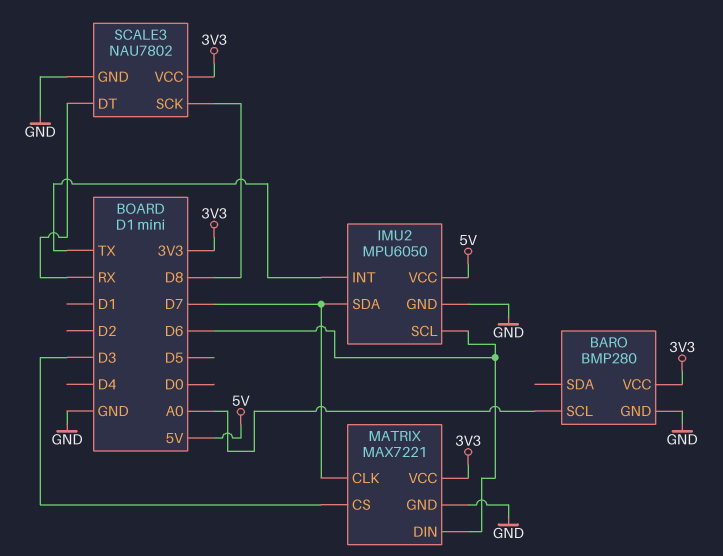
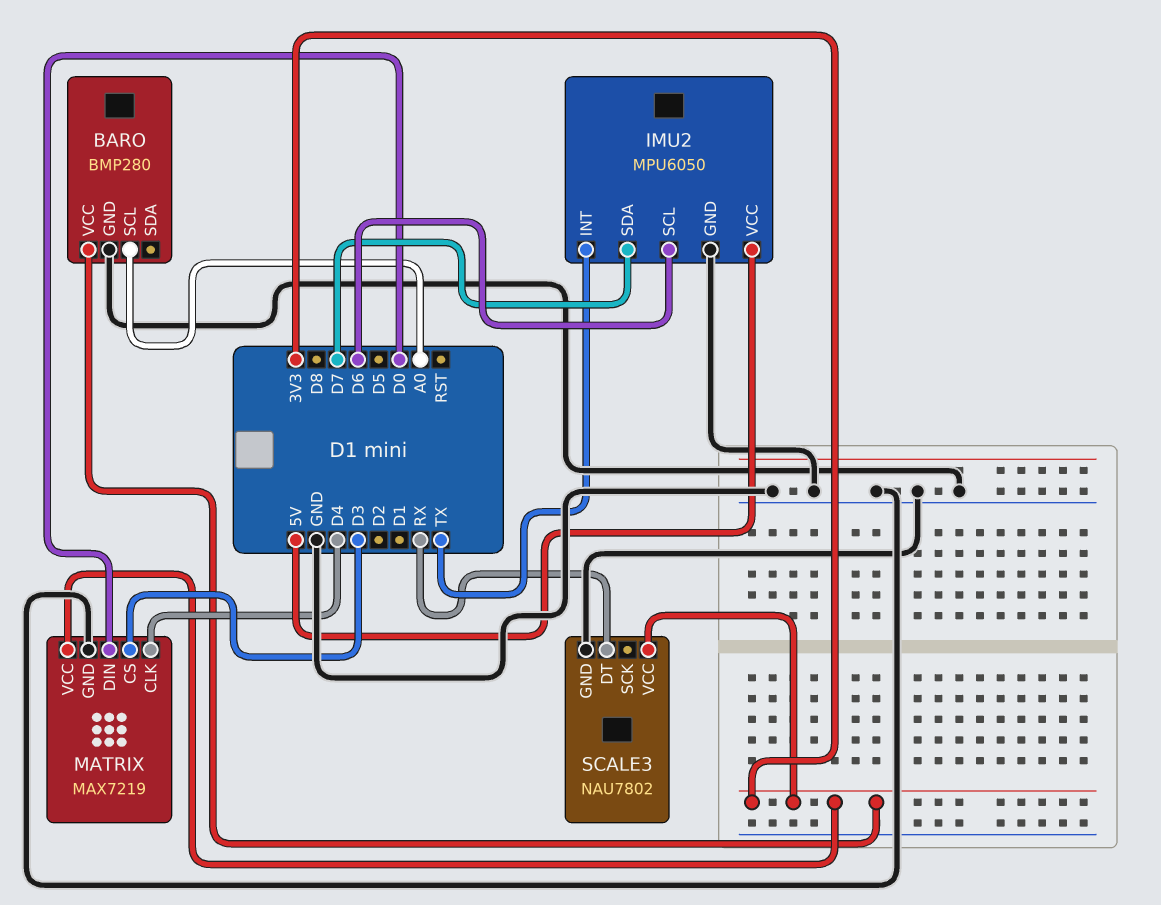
MATRIX: MAX7221 -> MAX7219
MATRIX pin CLK: D7 -> D4
MATRIX pin DIN: D6 -> D0
SCALE3 pin SCK: D8 -> none

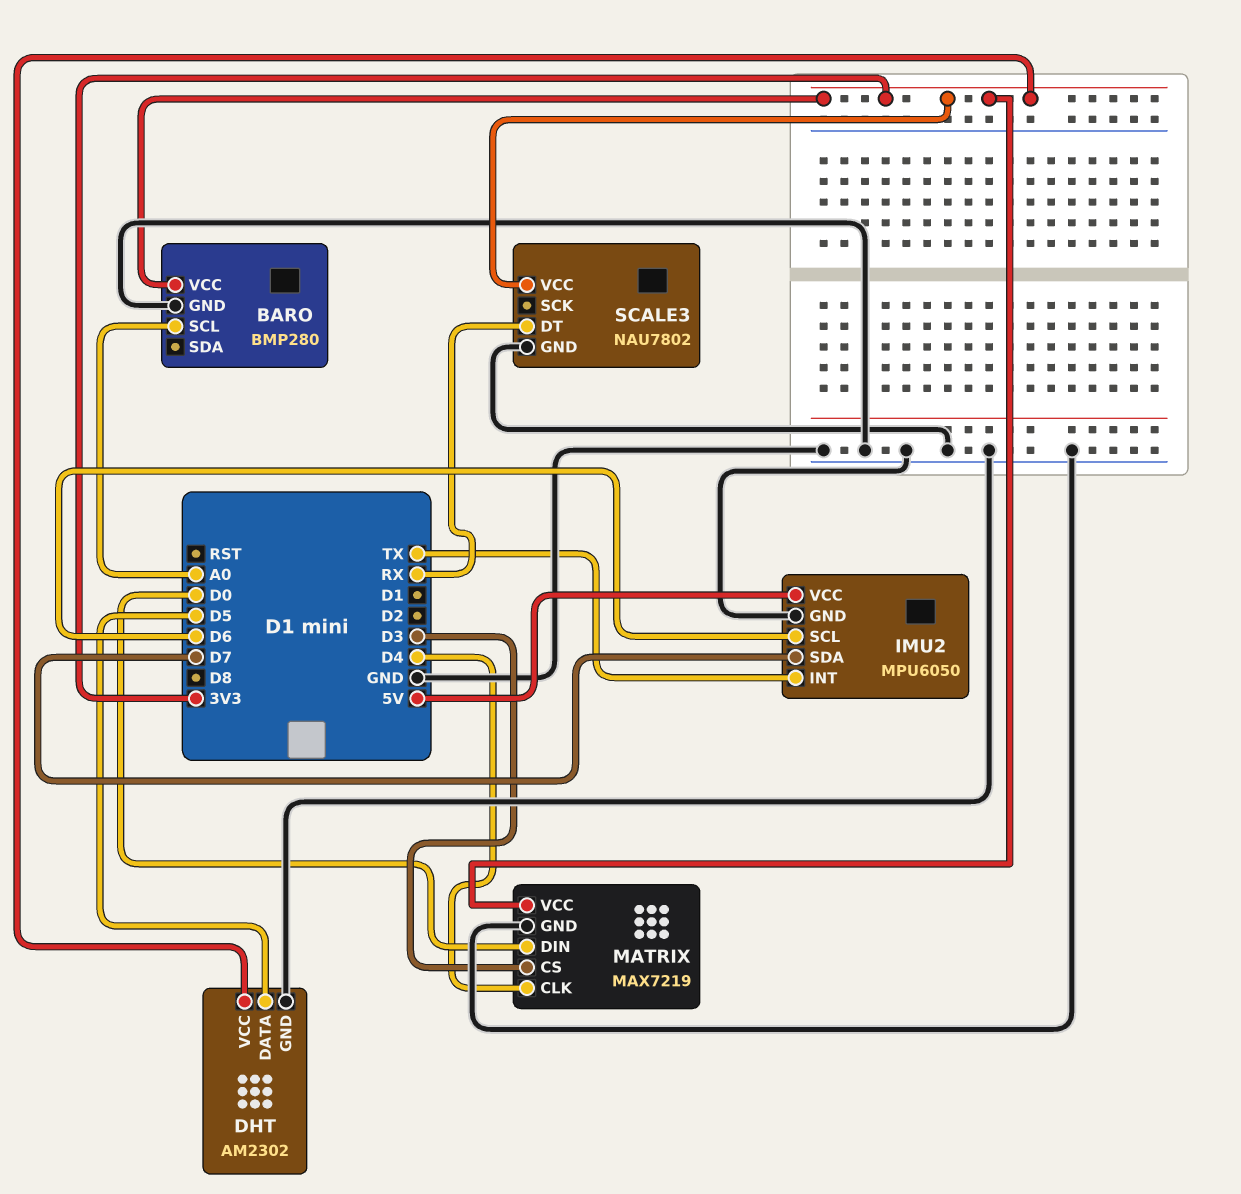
DHT: none -> AM2302
DHT pin DATA: none -> D5
DHT pin GND: none -> GND
DHT pin VCC: none -> 3V3

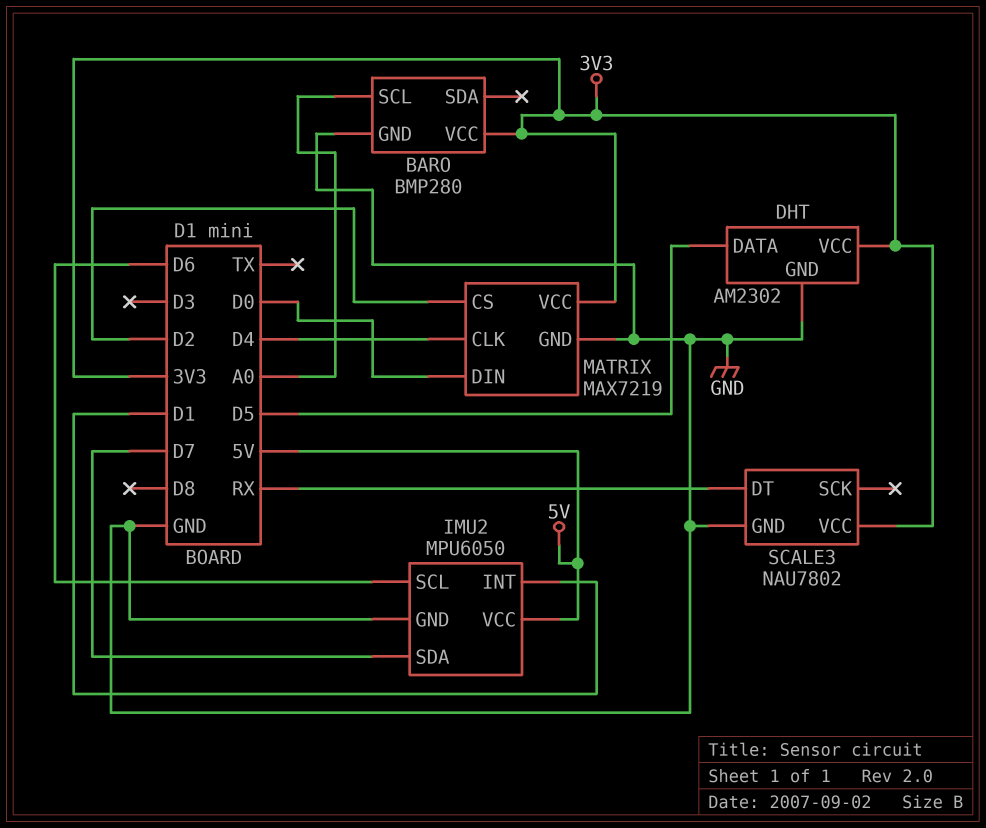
IMU2 pin INT: TX -> D1
MATRIX pin CS: D3 -> D2

